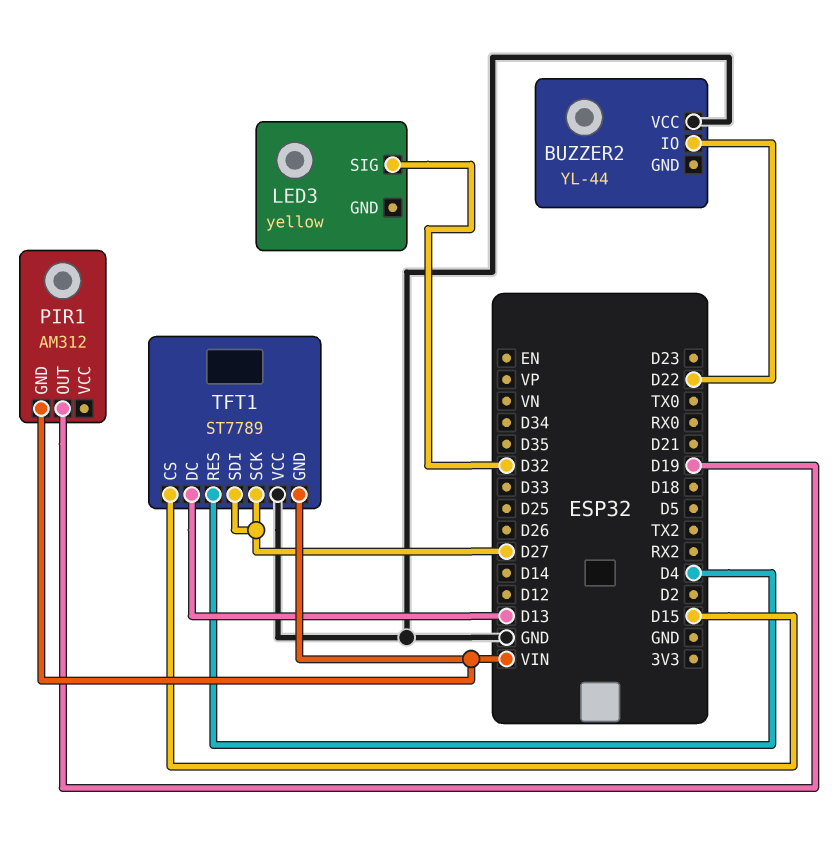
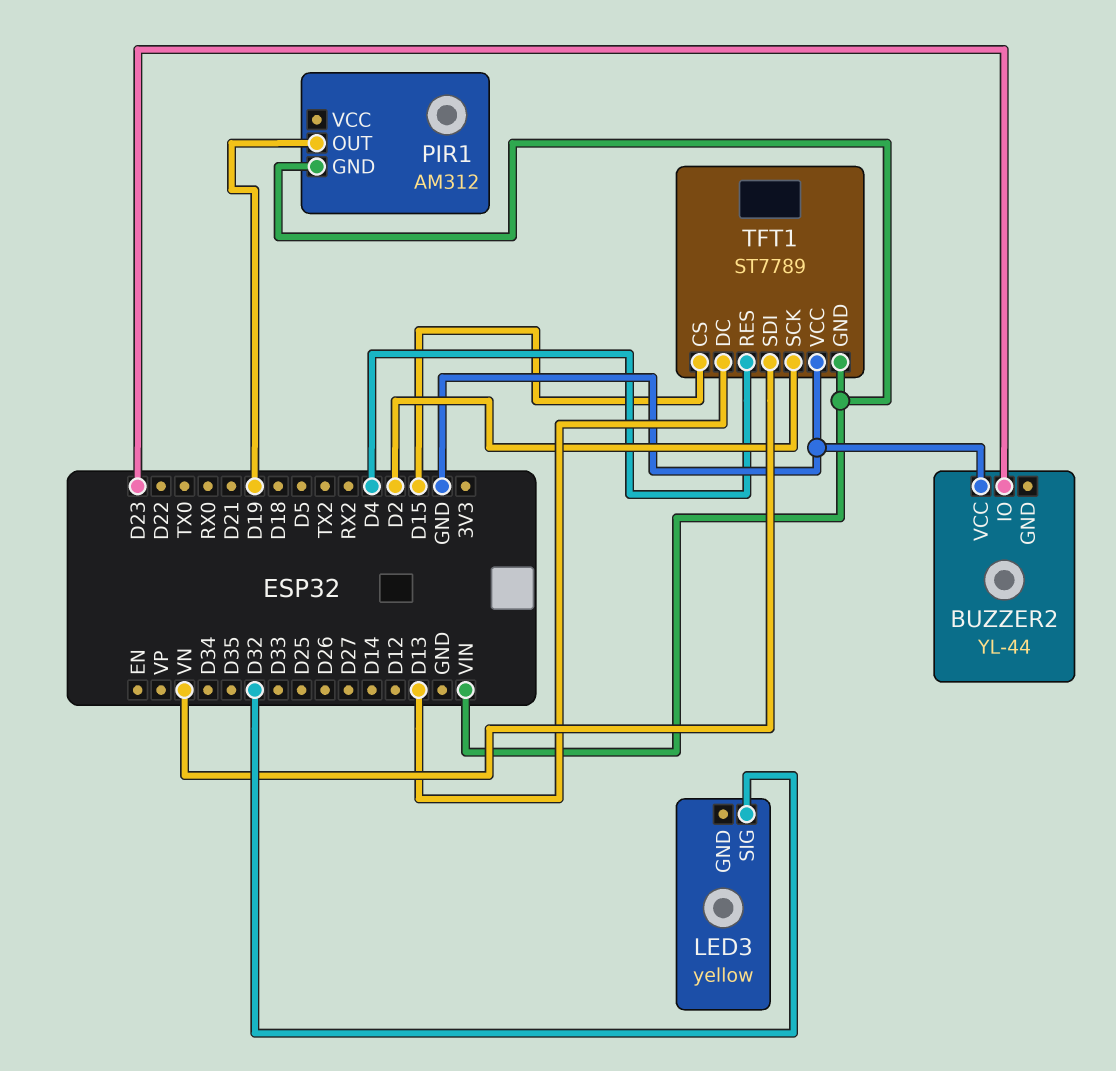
BUZZER2 pin IO: D22 -> D23
TFT1 pin SCK: D27 -> D2
TFT1 pin SDI: D27 -> VN

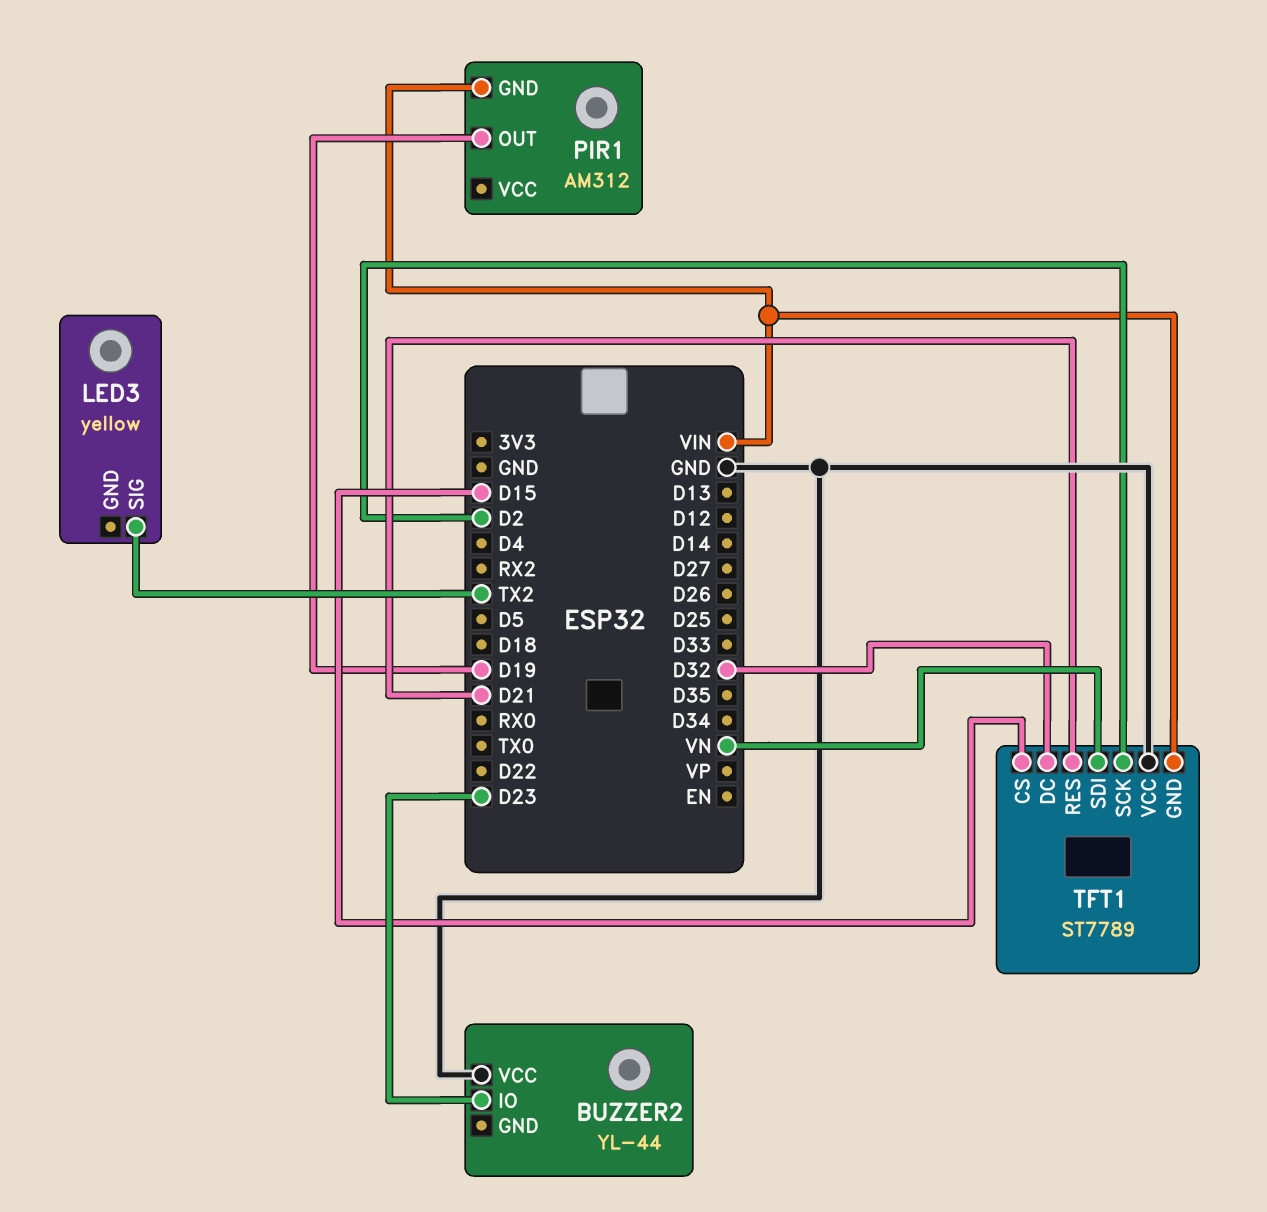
LED3 pin SIG: D32 -> TX2
TFT1 pin DC: D13 -> D32
TFT1 pin RES: D4 -> D21

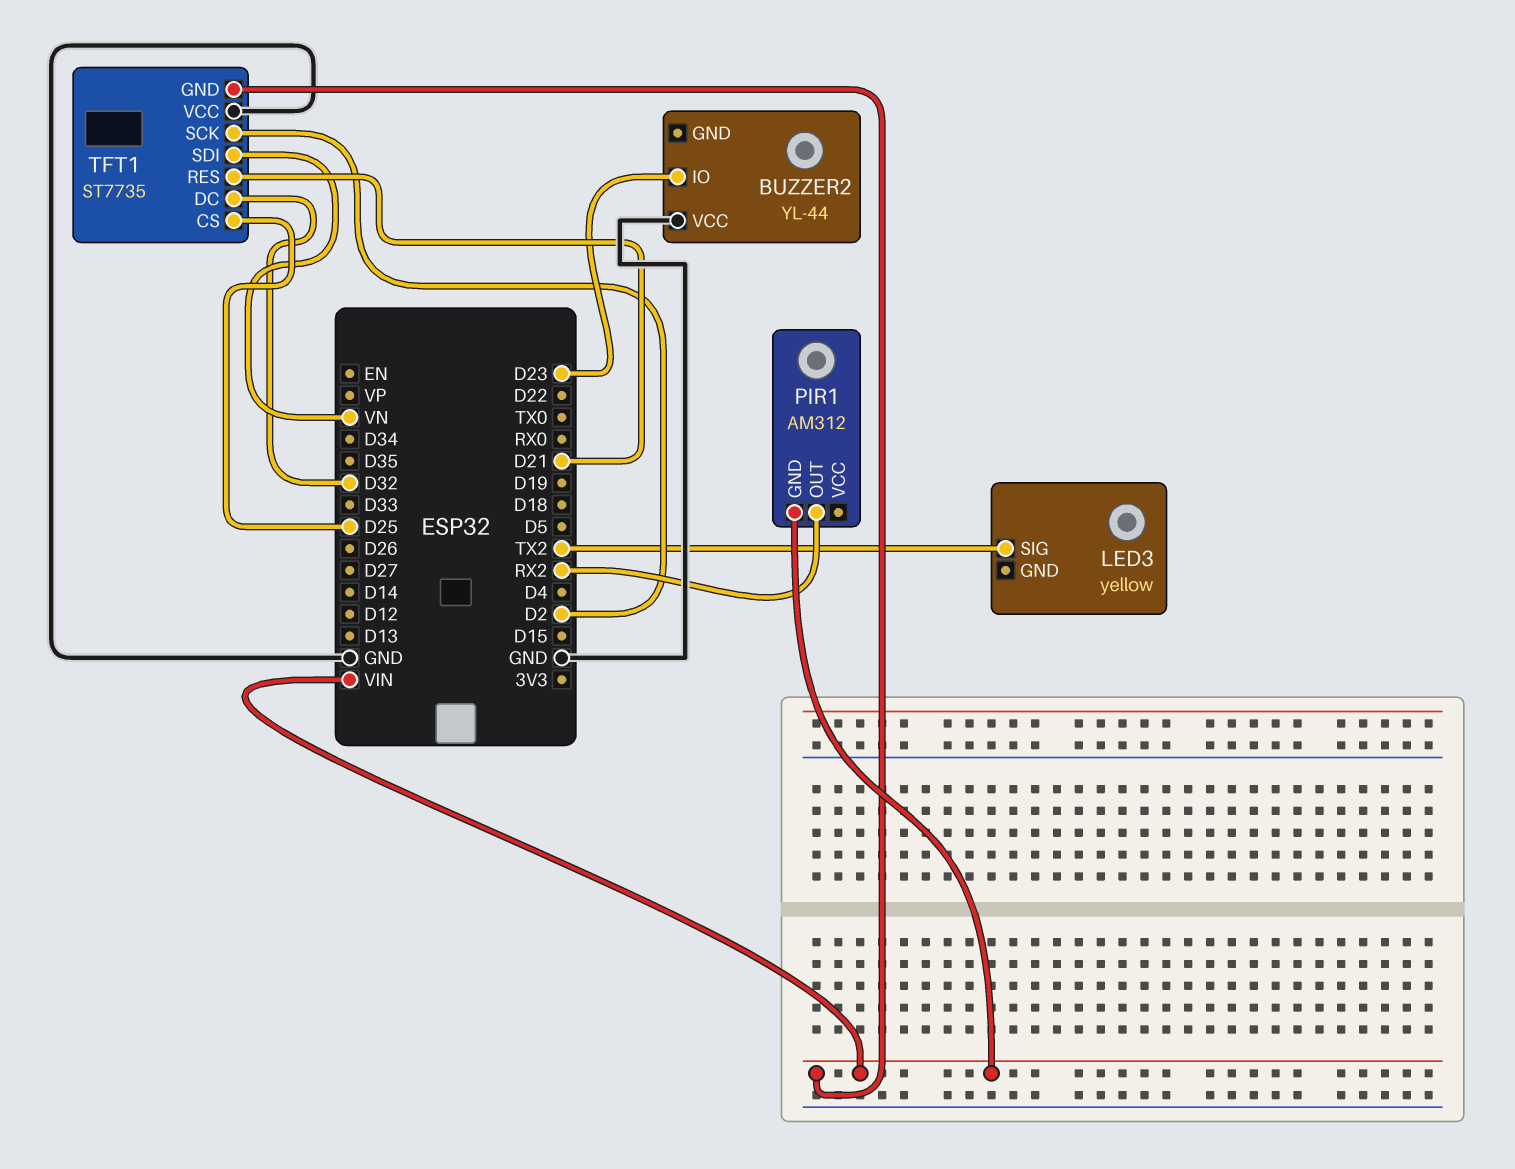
PIR1 pin OUT: D19 -> RX2
TFT1: ST7789 -> ST7735
TFT1 pin CS: D15 -> D25

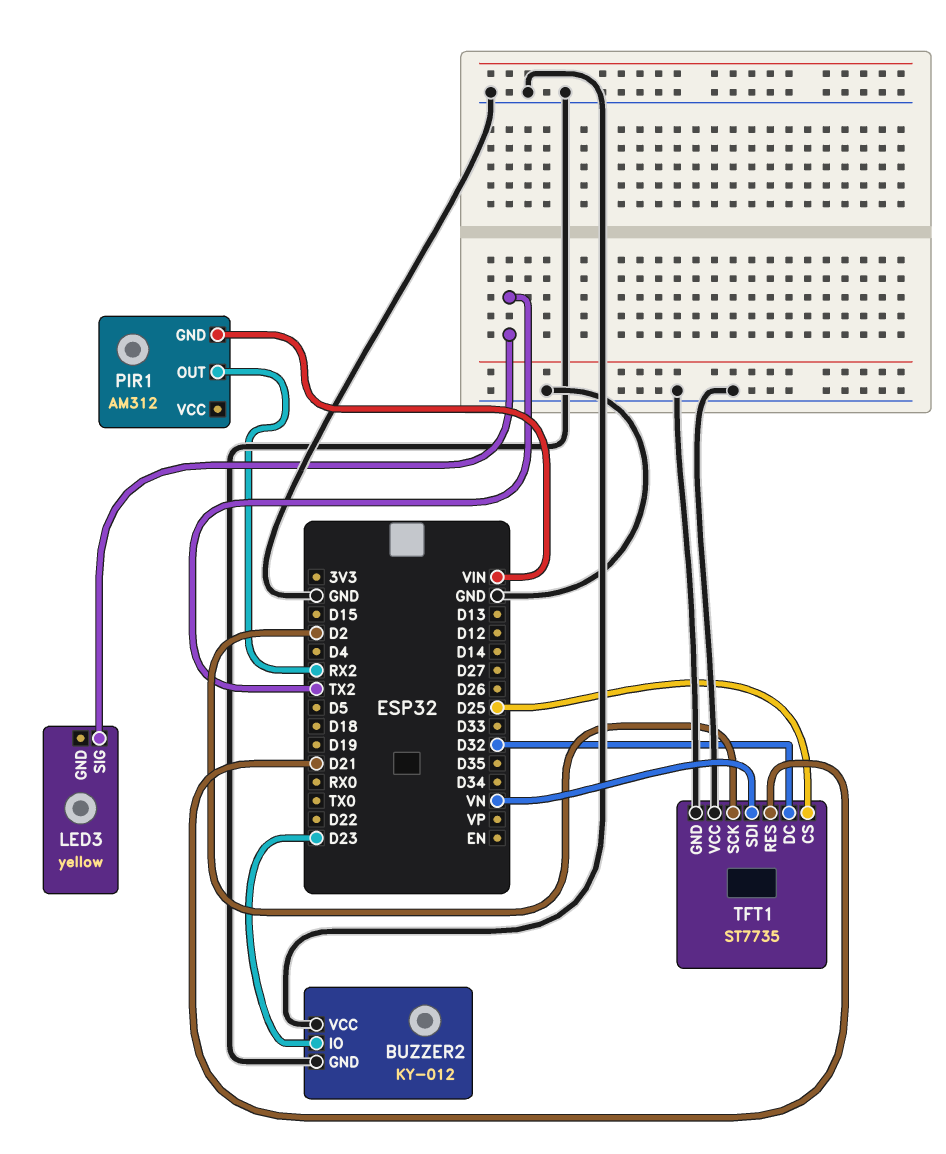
BUZZER2: YL-44 -> KY-012
BUZZER2 pin GND: none -> GND
TFT1 pin GND: VIN -> GND

